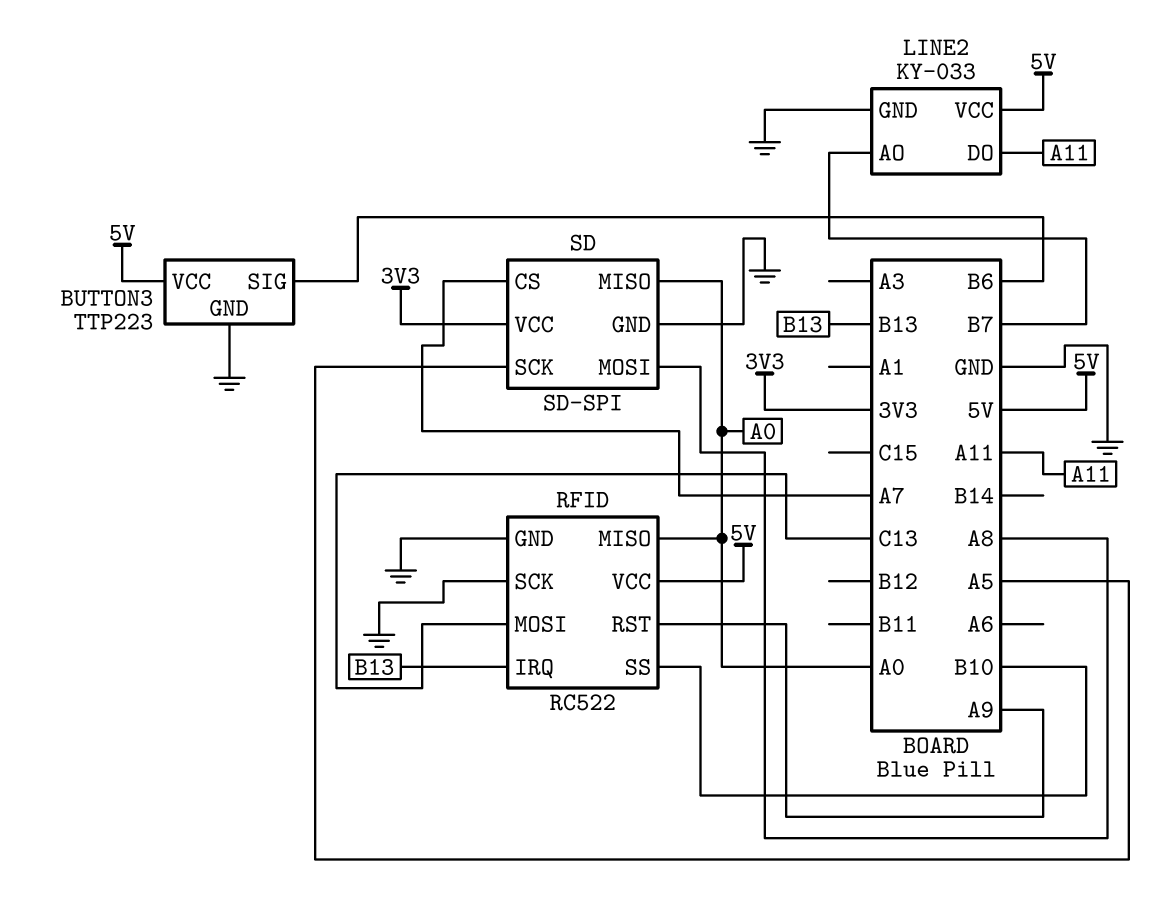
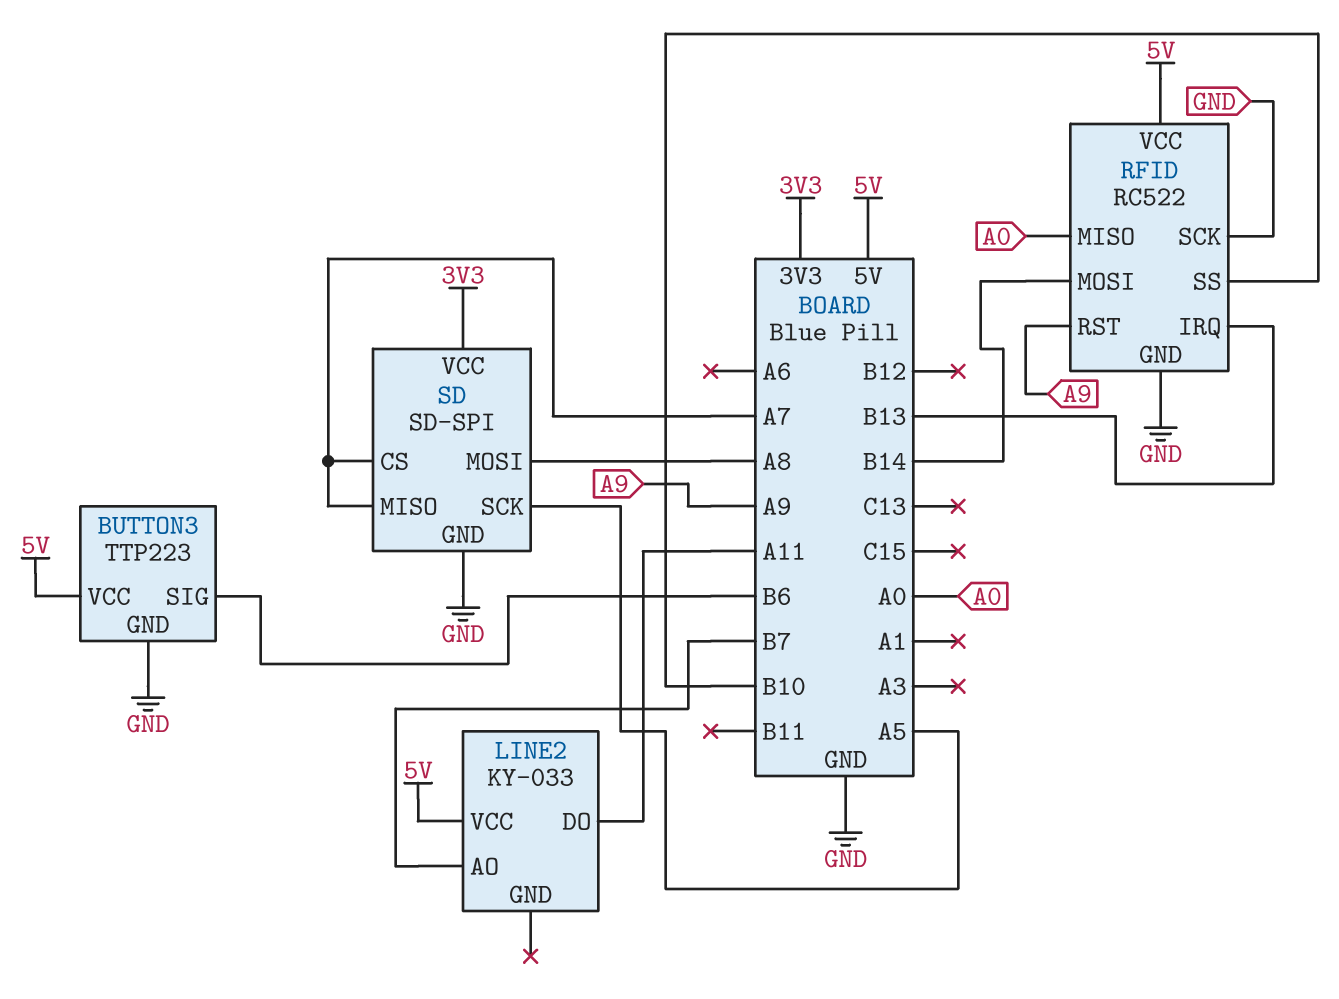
LINE2 pin GND: GND -> none
RFID pin MOSI: C13 -> B14
SD pin MISO: A0 -> A7

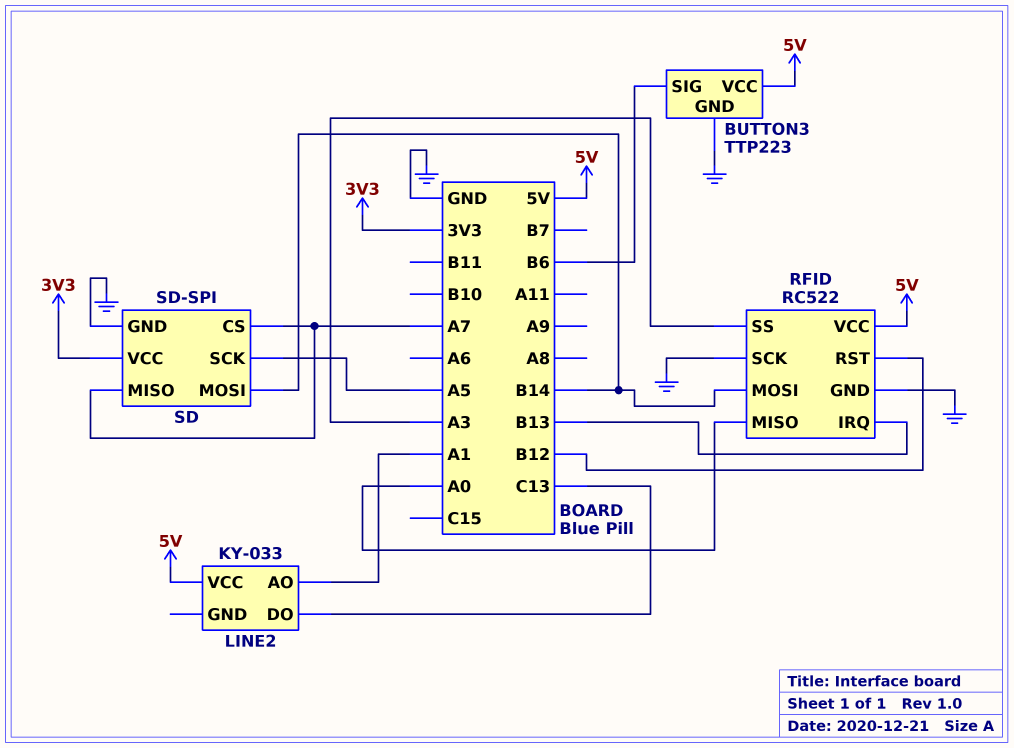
LINE2 pin AO: B7 -> A1
LINE2 pin DO: A11 -> C13
RFID pin RST: A9 -> B12
RFID pin SS: B10 -> A3
SD pin MOSI: A8 -> B14

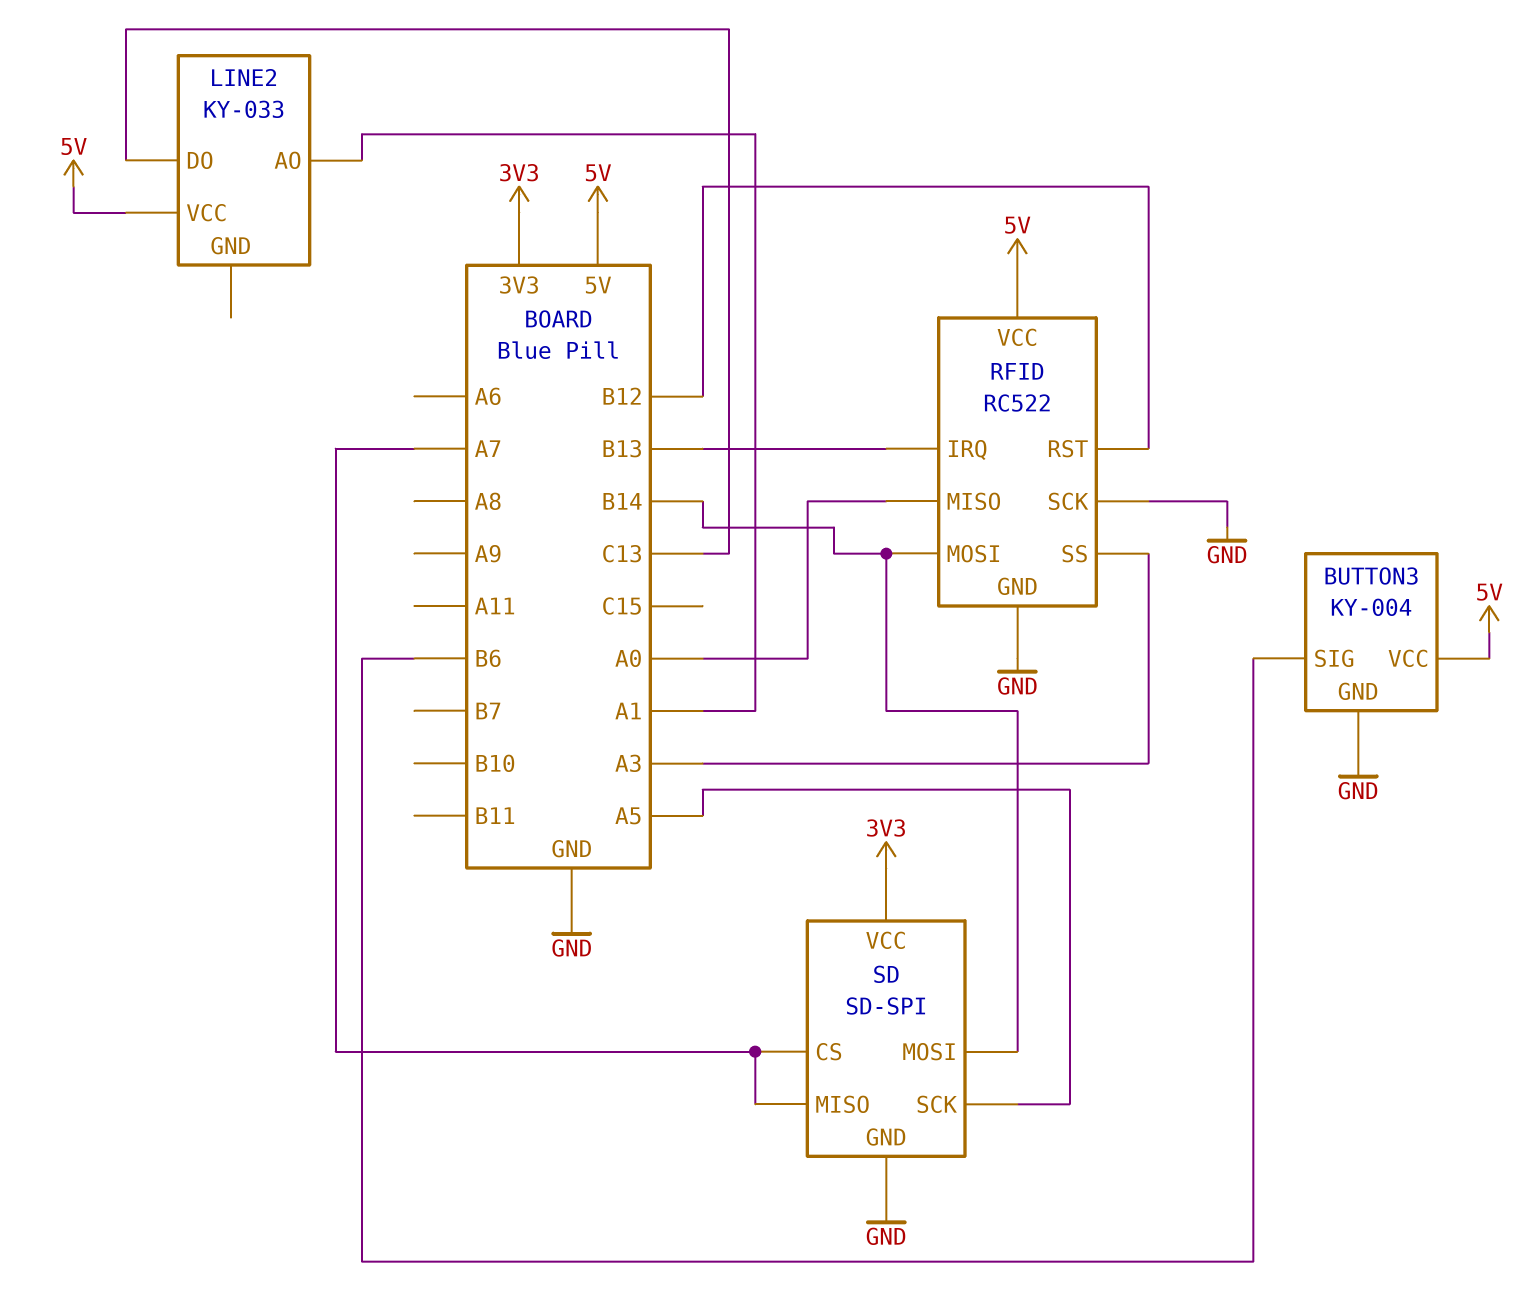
BUTTON3: TTP223 -> KY-004

